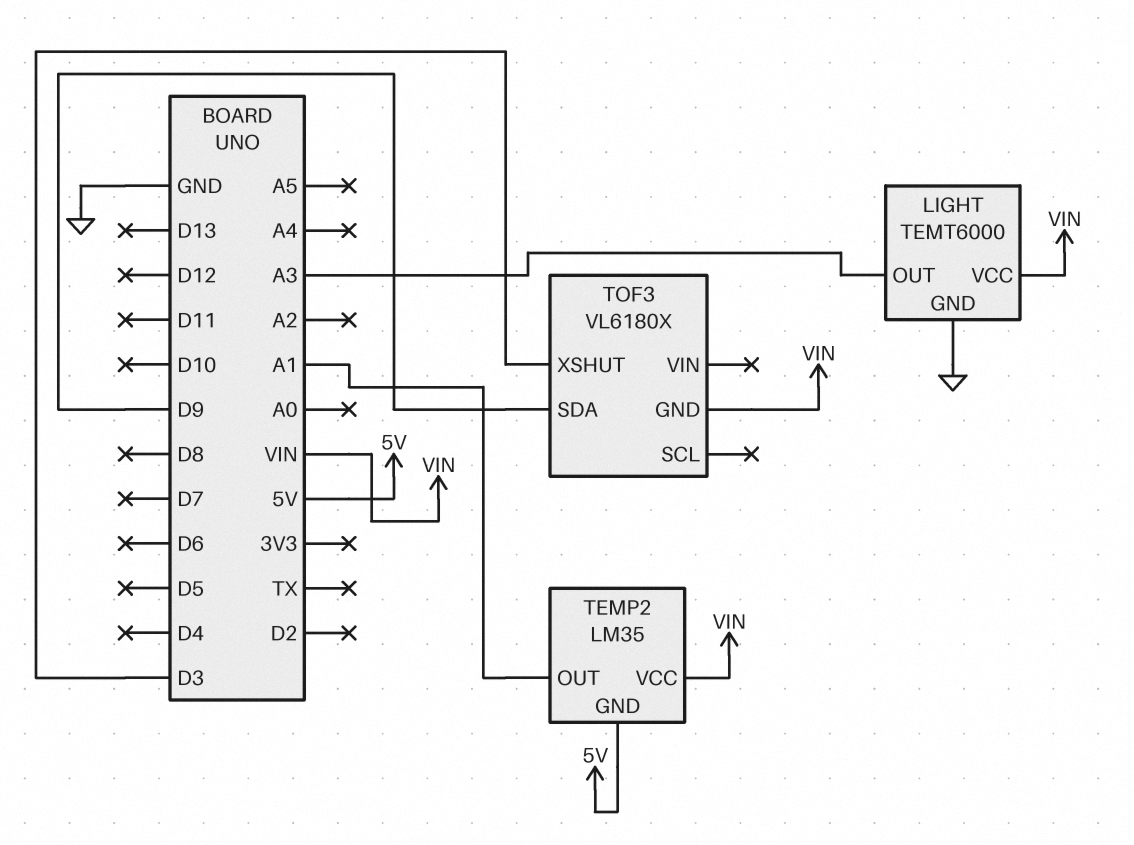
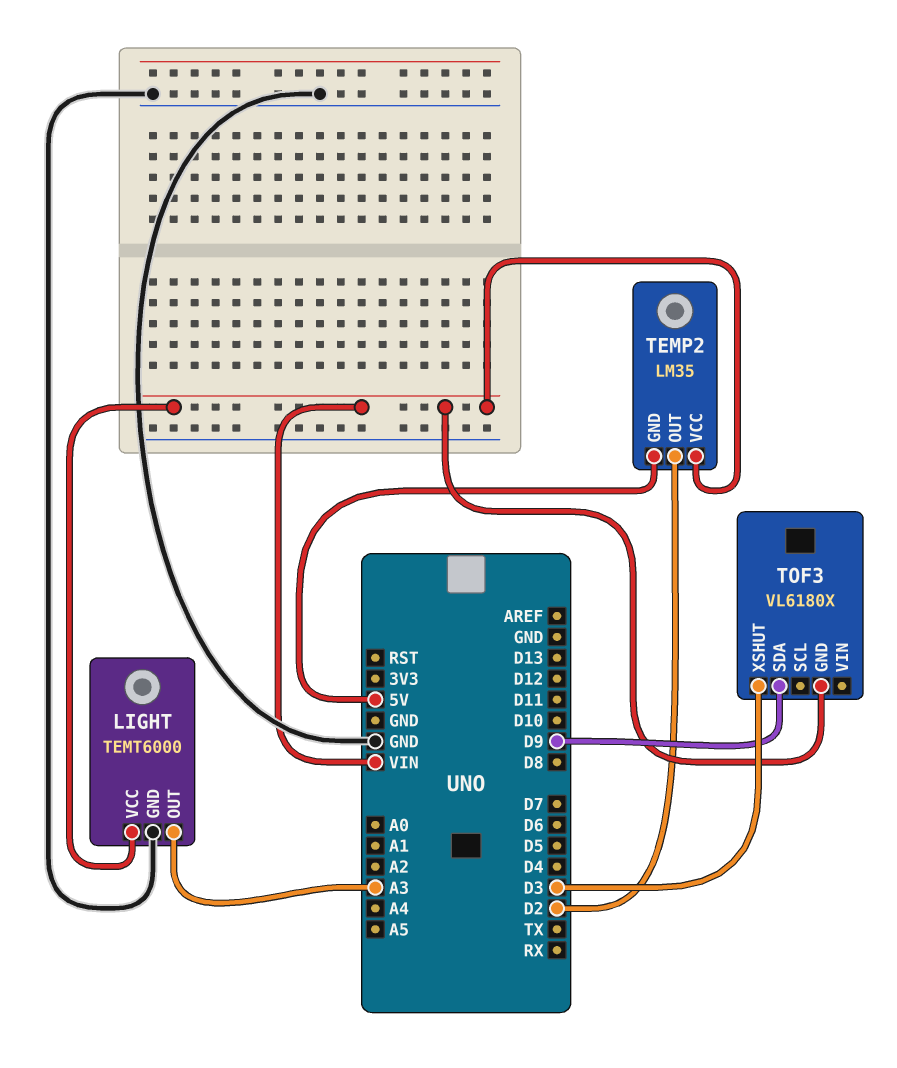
TEMP2 pin OUT: A1 -> D2

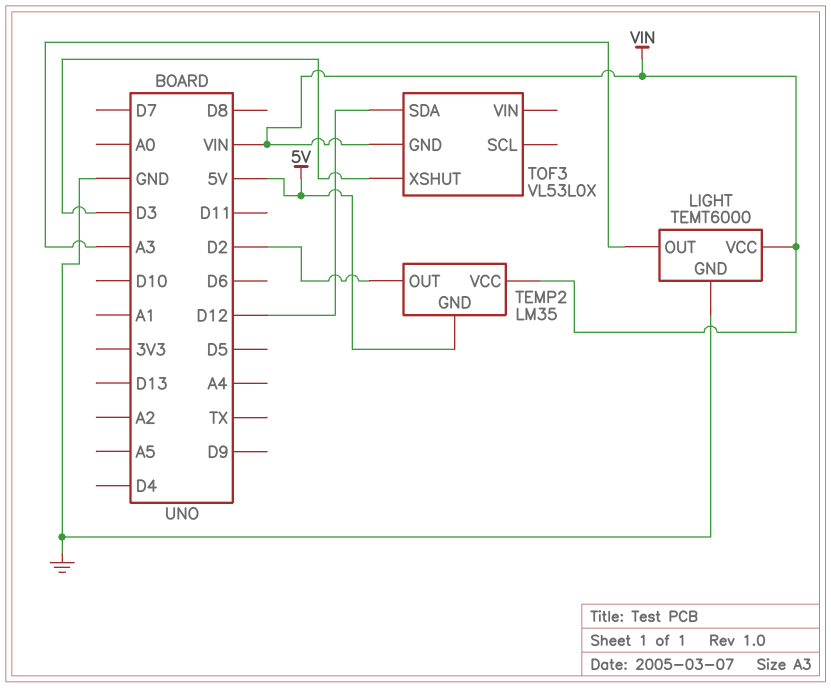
TOF3: VL6180X -> VL53L0X
TOF3 pin SDA: D9 -> D12

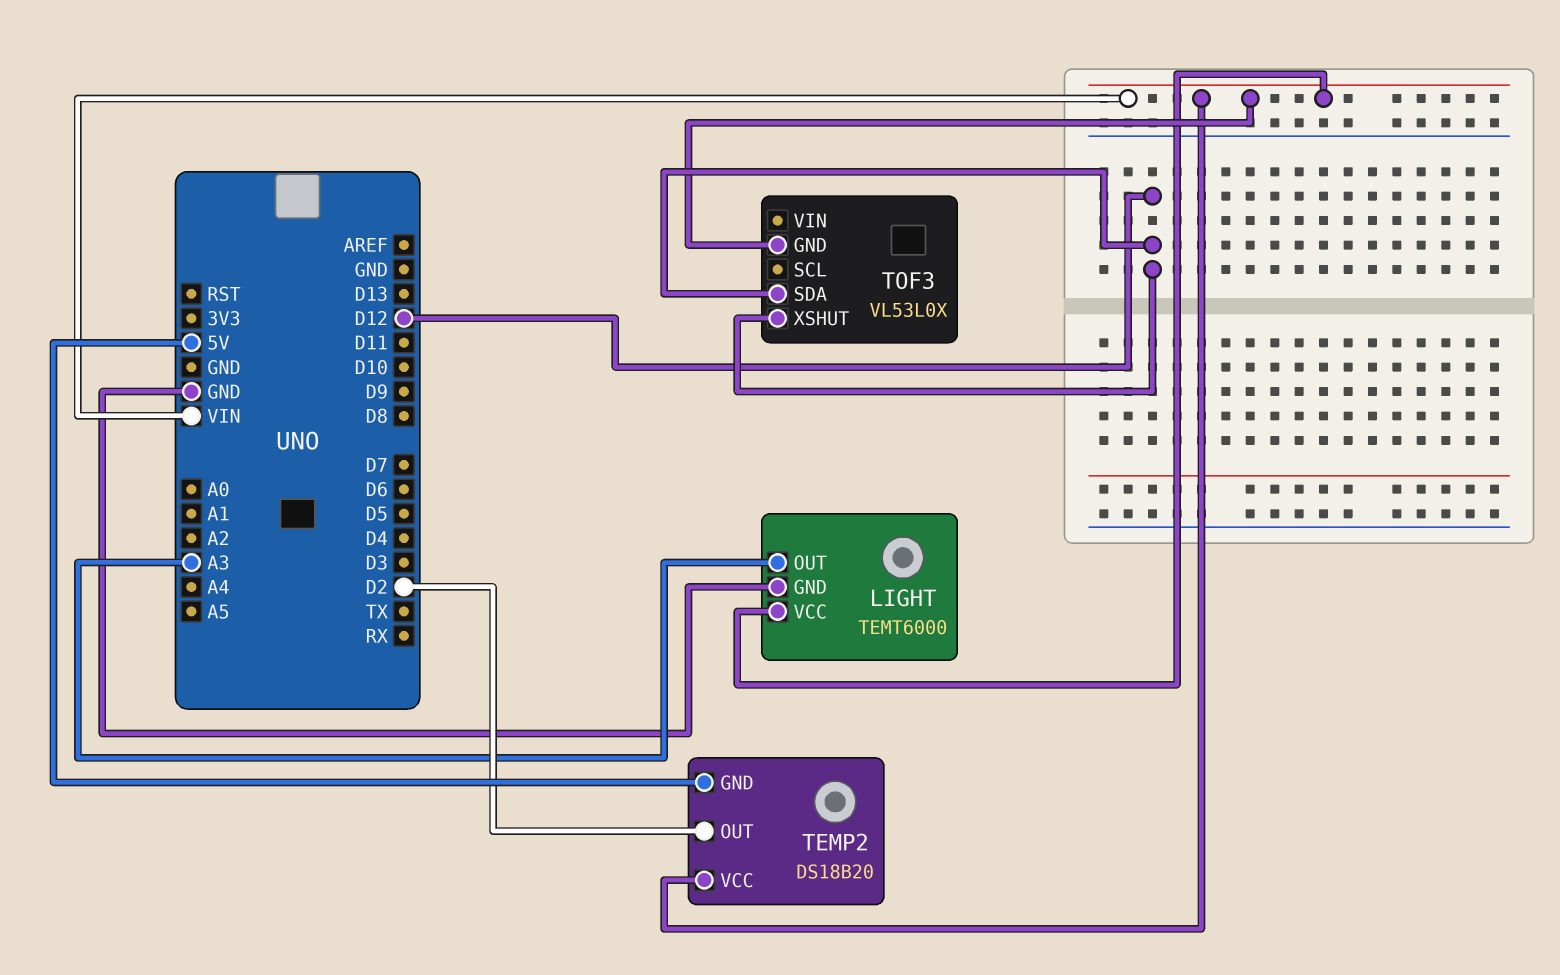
TEMP2: LM35 -> DS18B20
TOF3 pin XSHUT: D3 -> D12

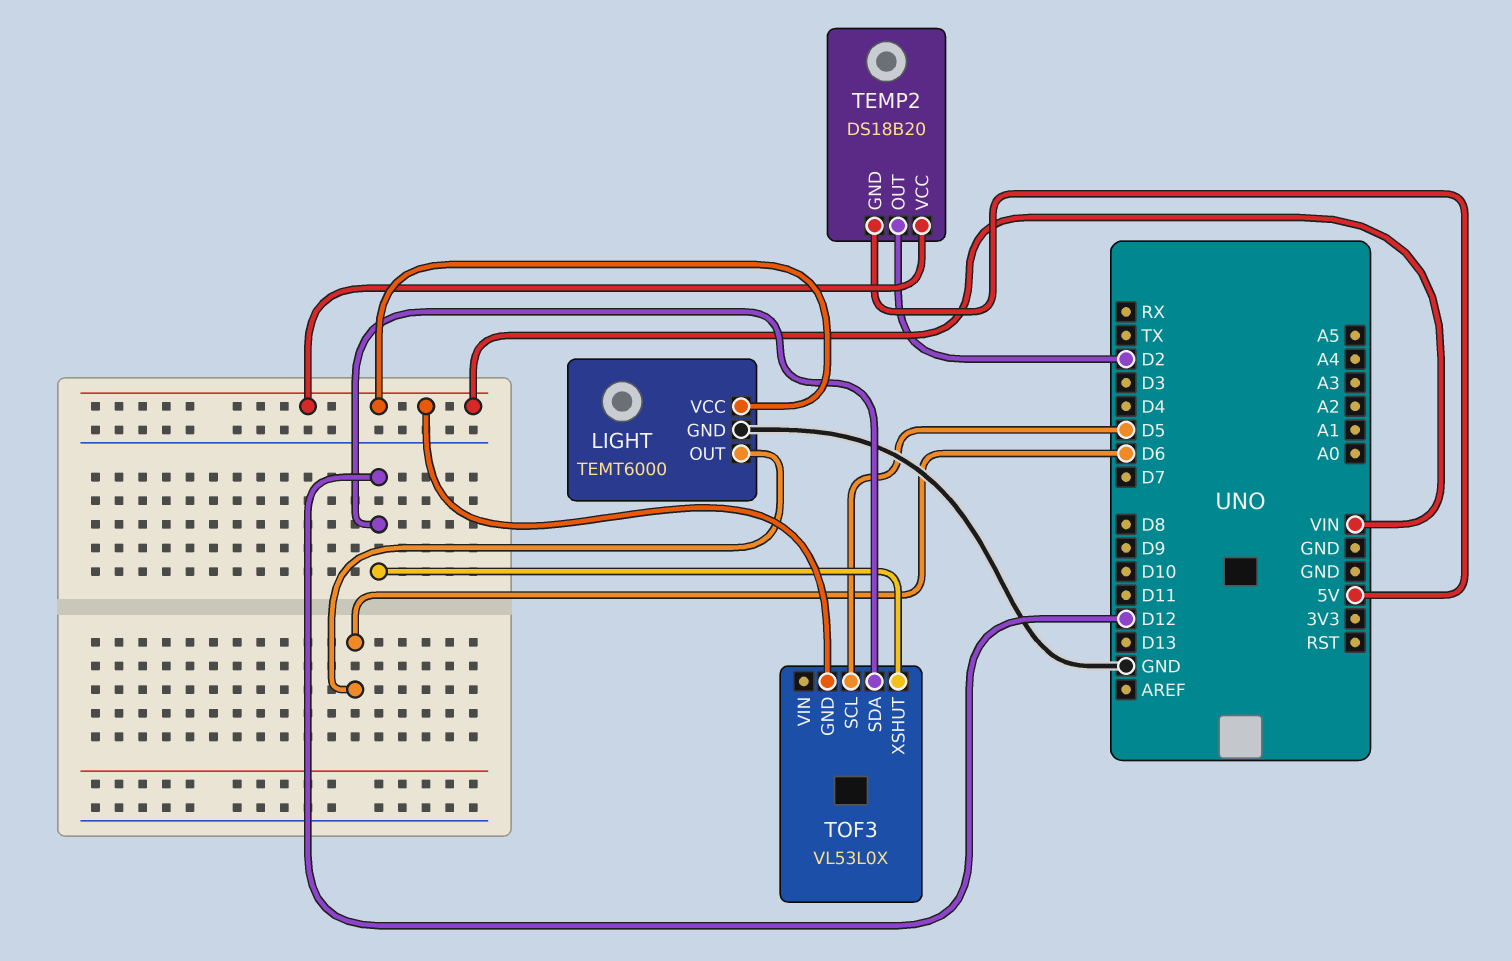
LIGHT pin OUT: A3 -> D6
TOF3 pin SCL: none -> D5

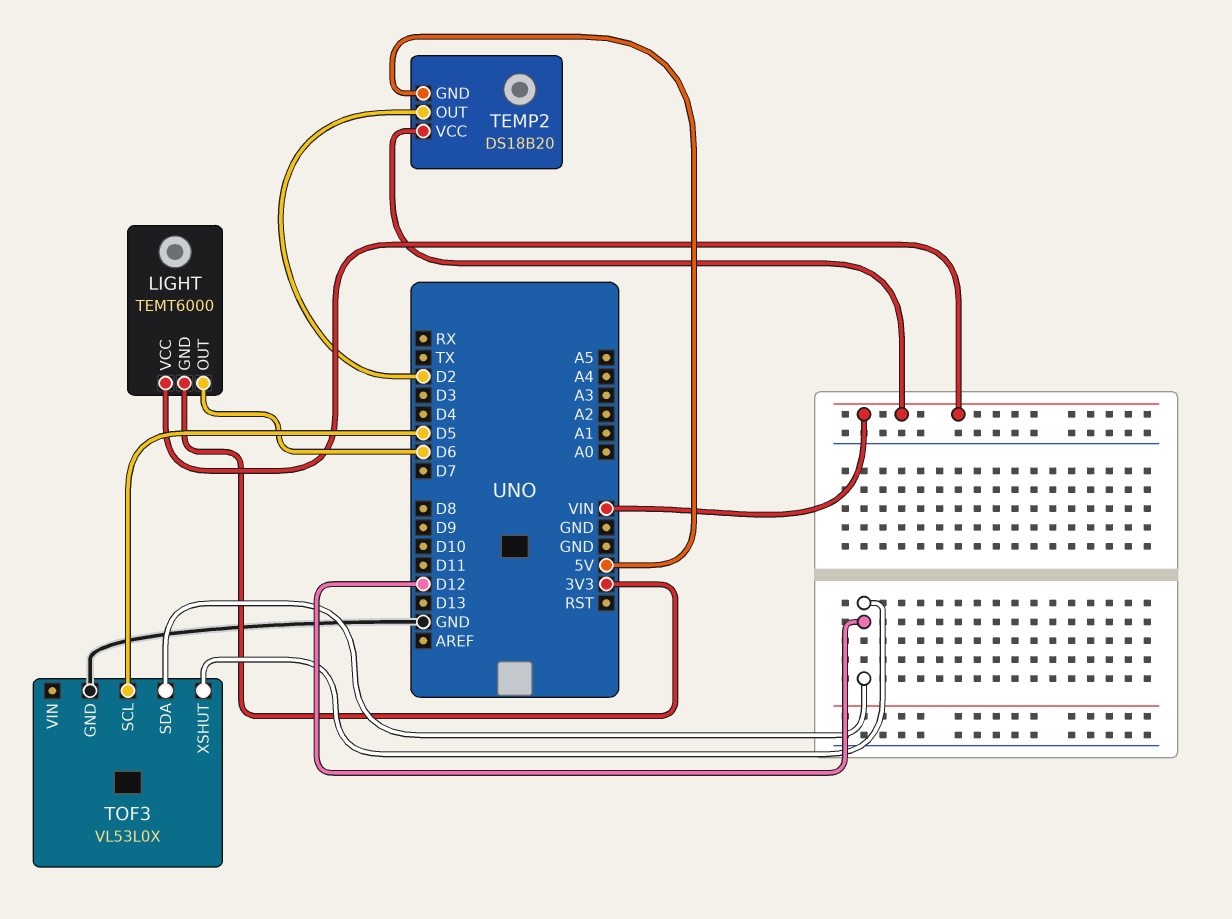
LIGHT pin GND: GND -> 3V3
TOF3 pin GND: VIN -> GND

